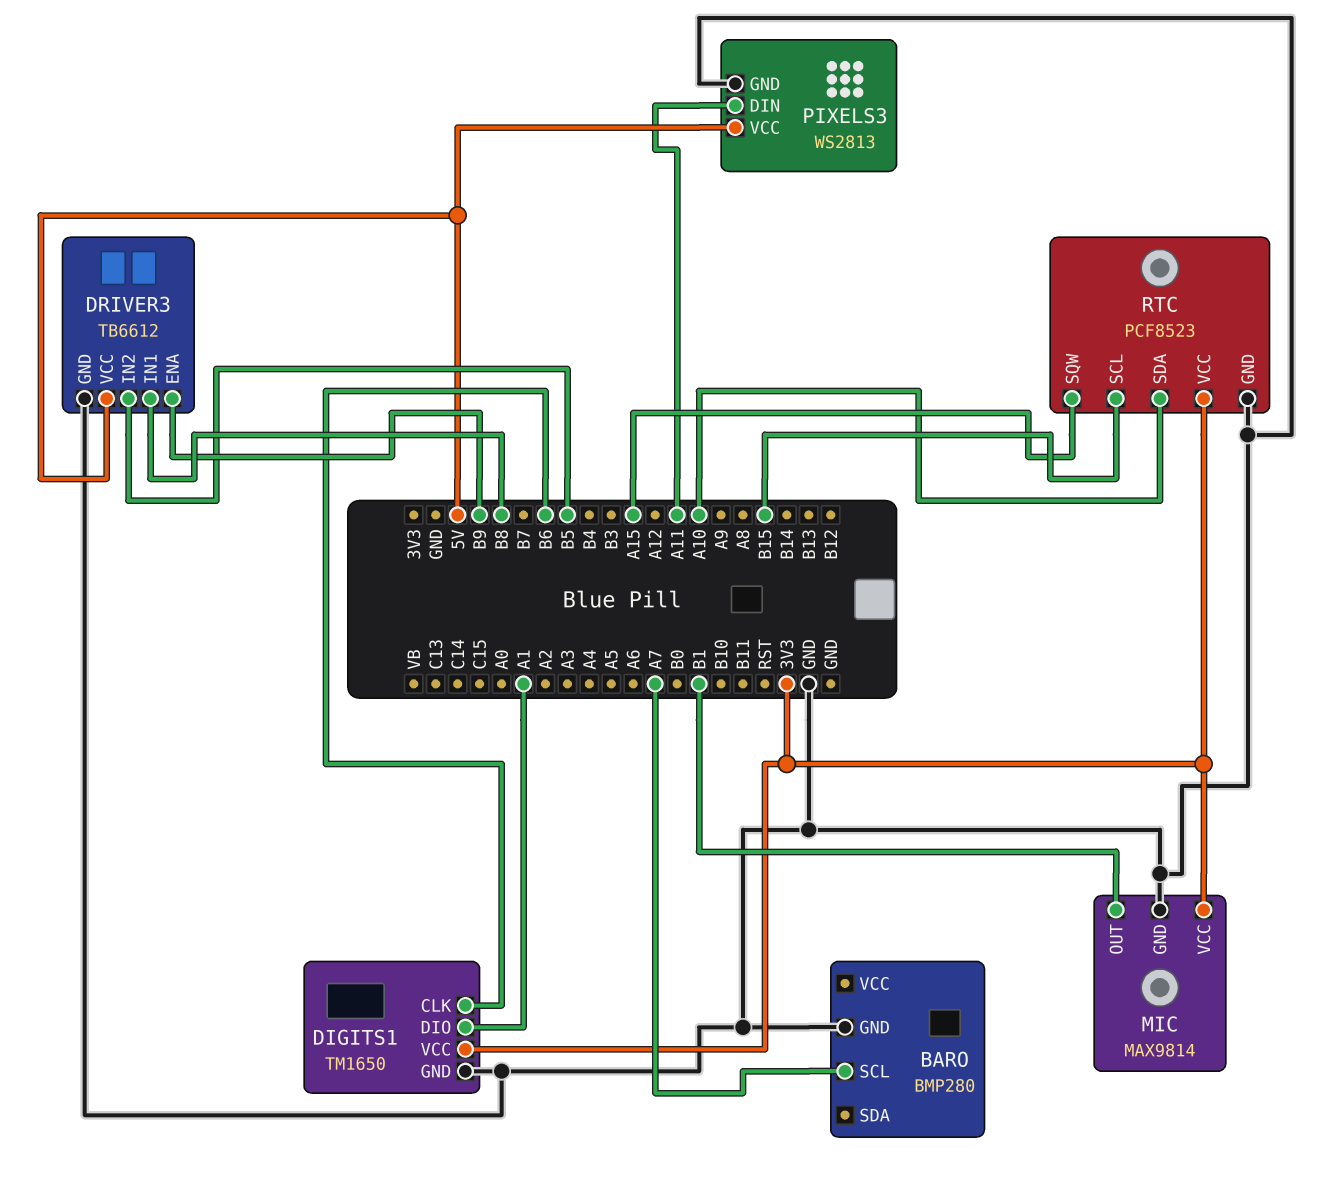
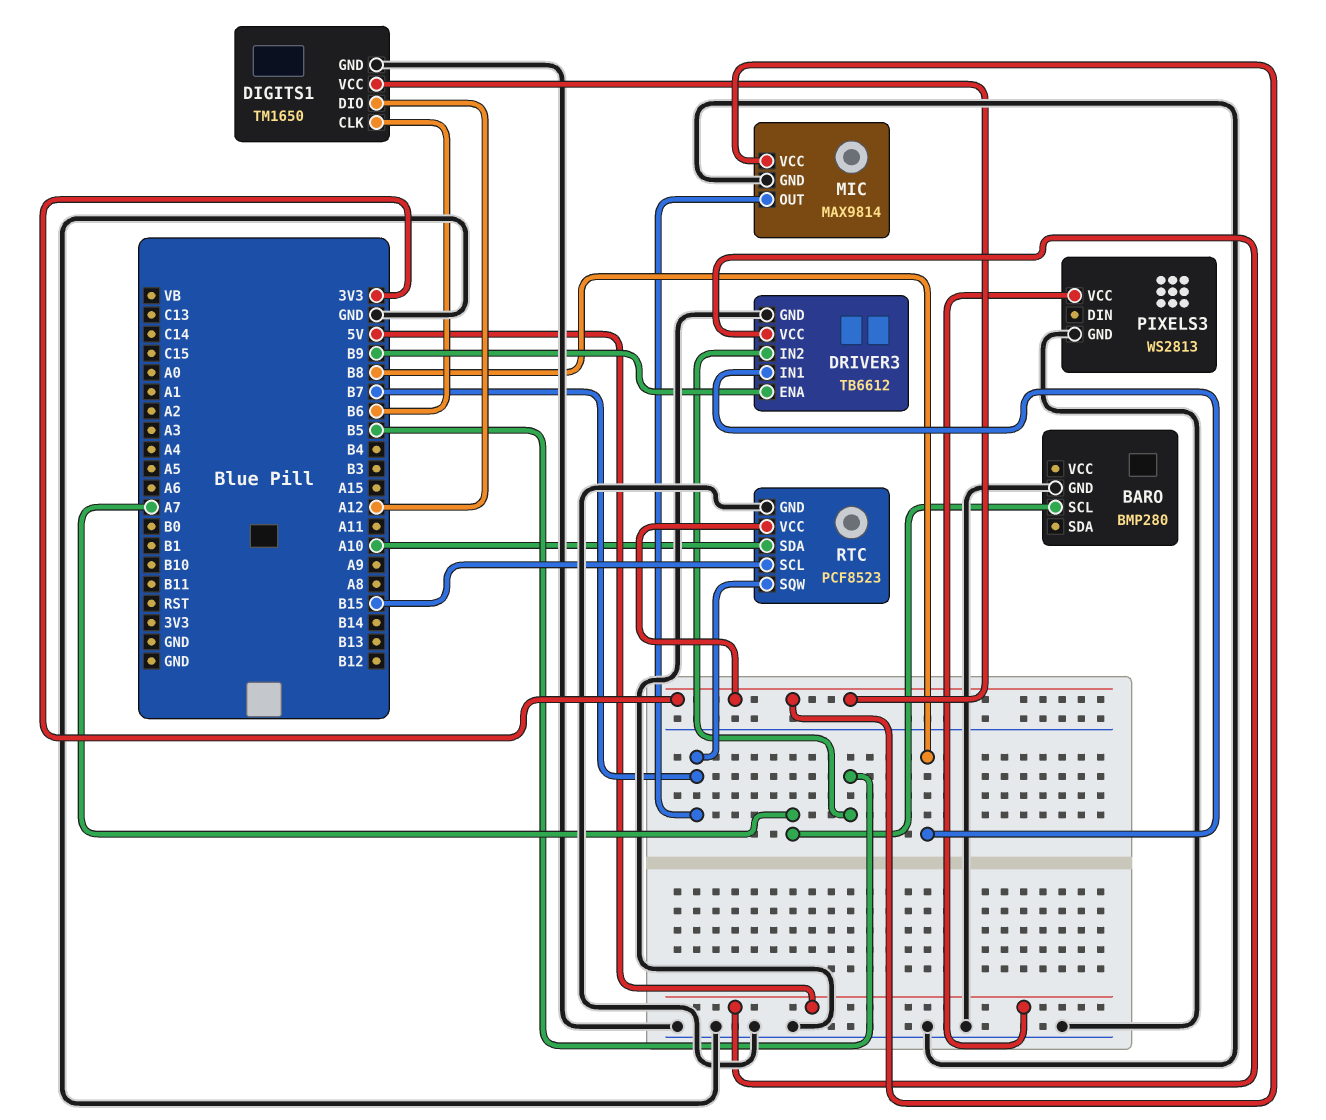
DIGITS1 pin DIO: A1 -> A12
MIC pin OUT: B1 -> B7
PIXELS3 pin DIN: A11 -> none
RTC pin SQW: A15 -> B7

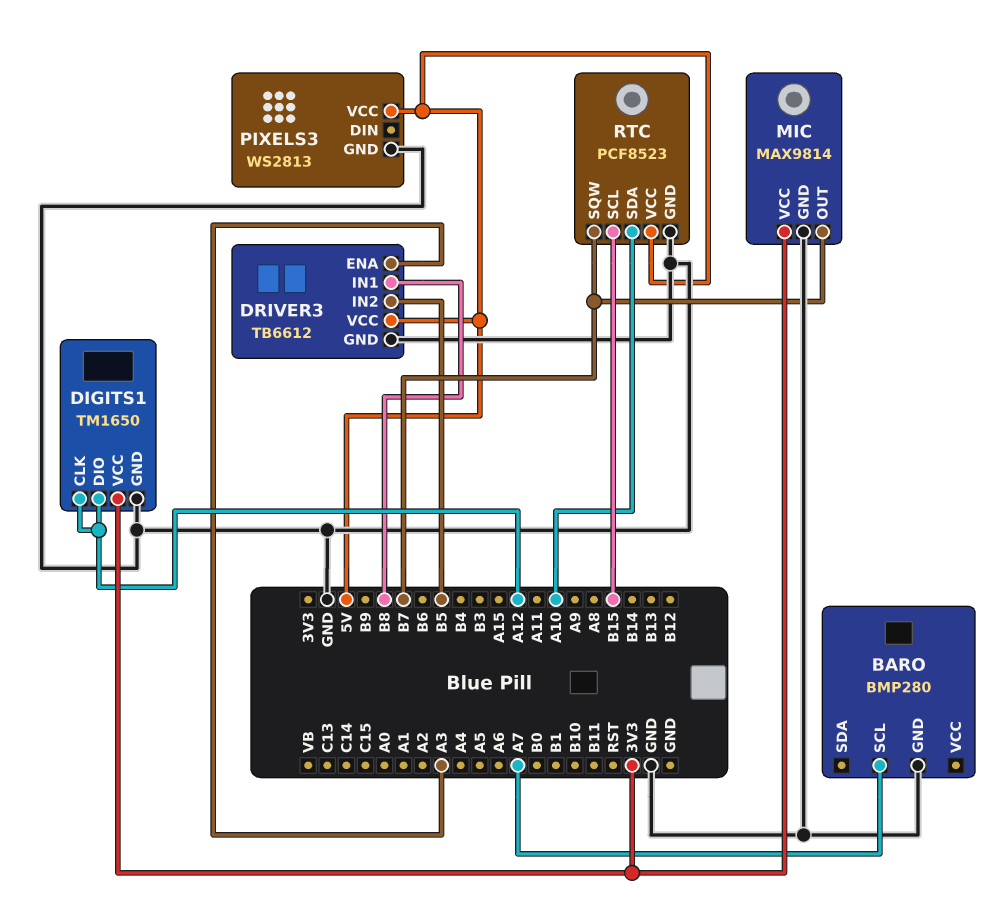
DIGITS1 pin CLK: B6 -> A12
DRIVER3 pin ENA: B9 -> A3
RTC pin VCC: 3V3 -> 5V

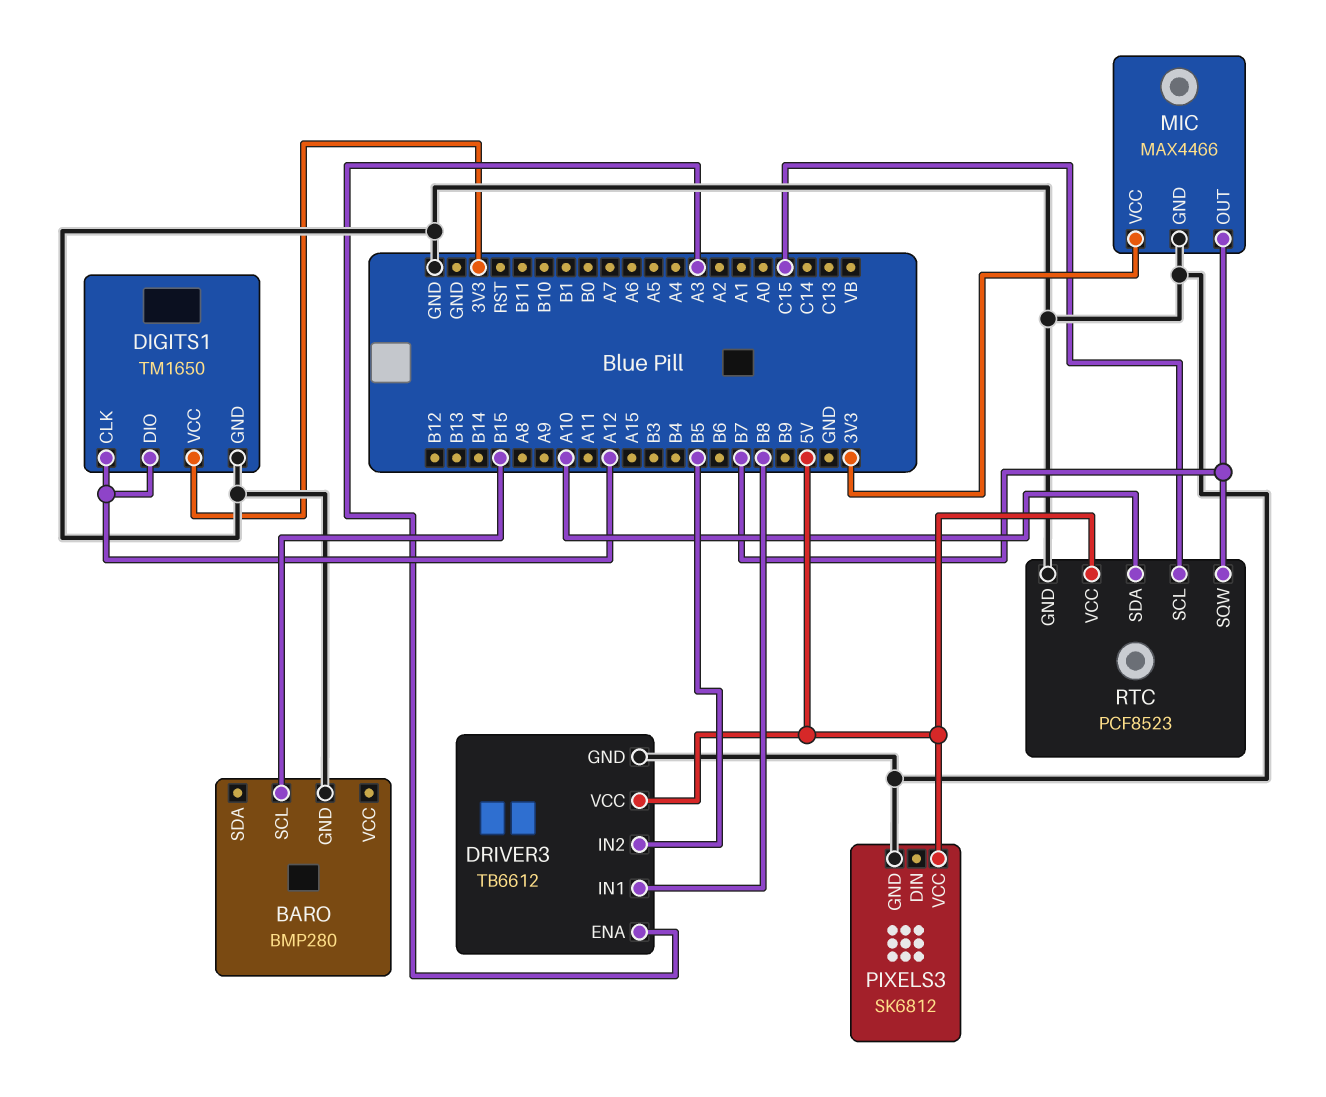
BARO pin SCL: A7 -> B15
MIC: MAX9814 -> MAX4466
PIXELS3: WS2813 -> SK6812
RTC pin SCL: B15 -> C15

